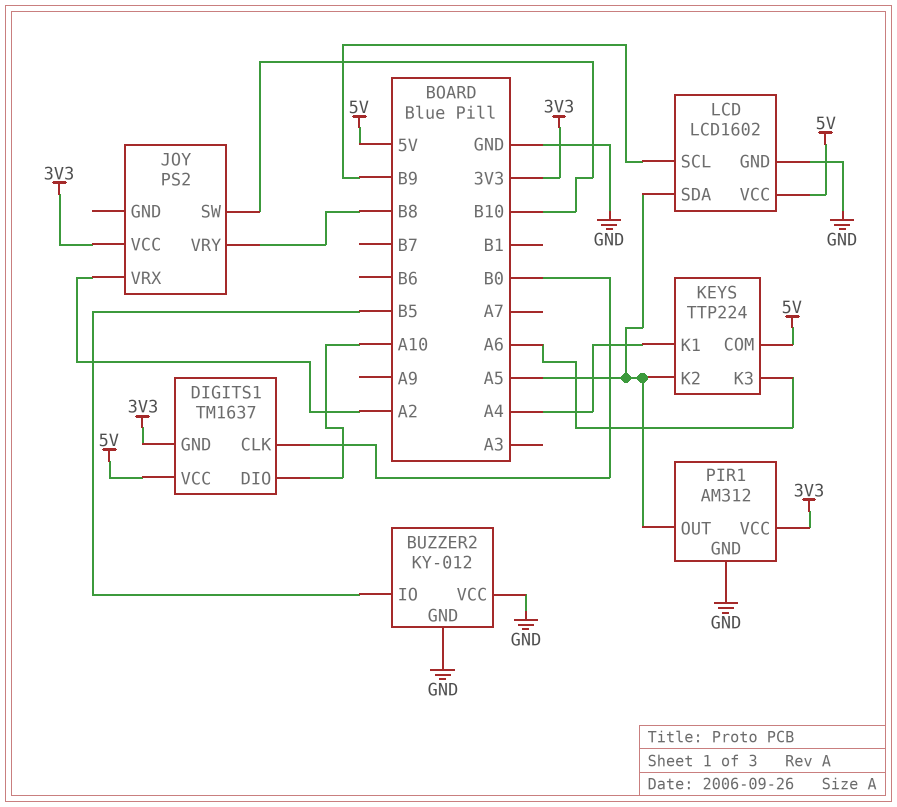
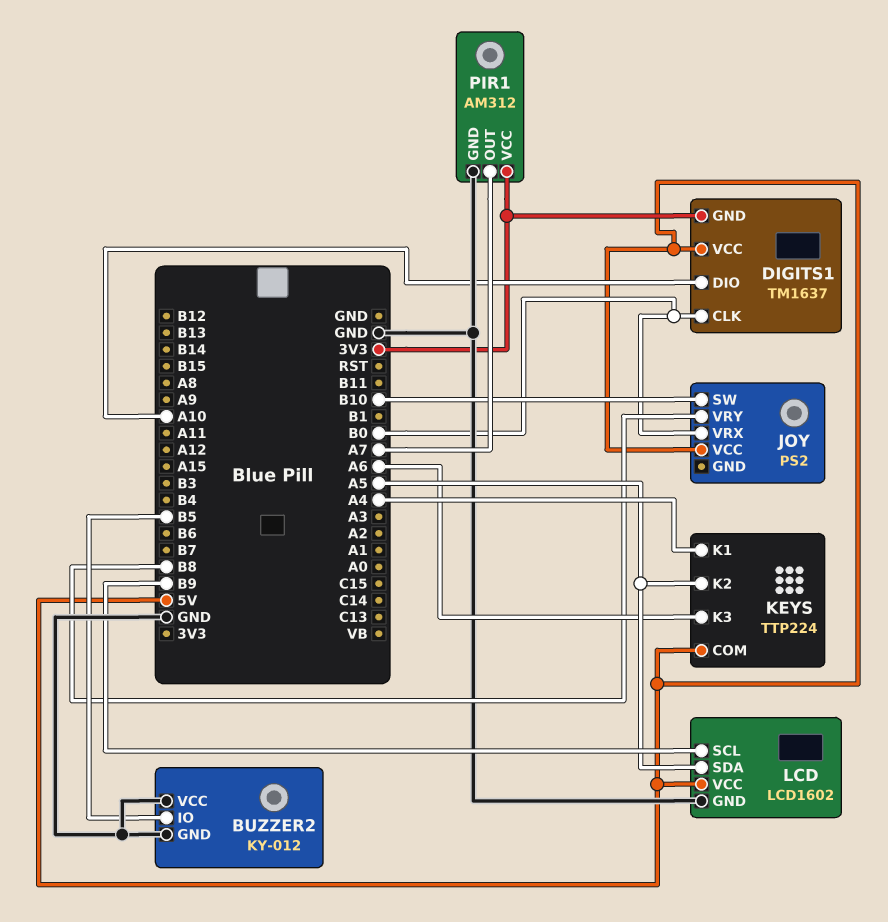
JOY pin VCC: 3V3 -> 5V
JOY pin VRX: A2 -> B0
PIR1 pin OUT: A5 -> A7

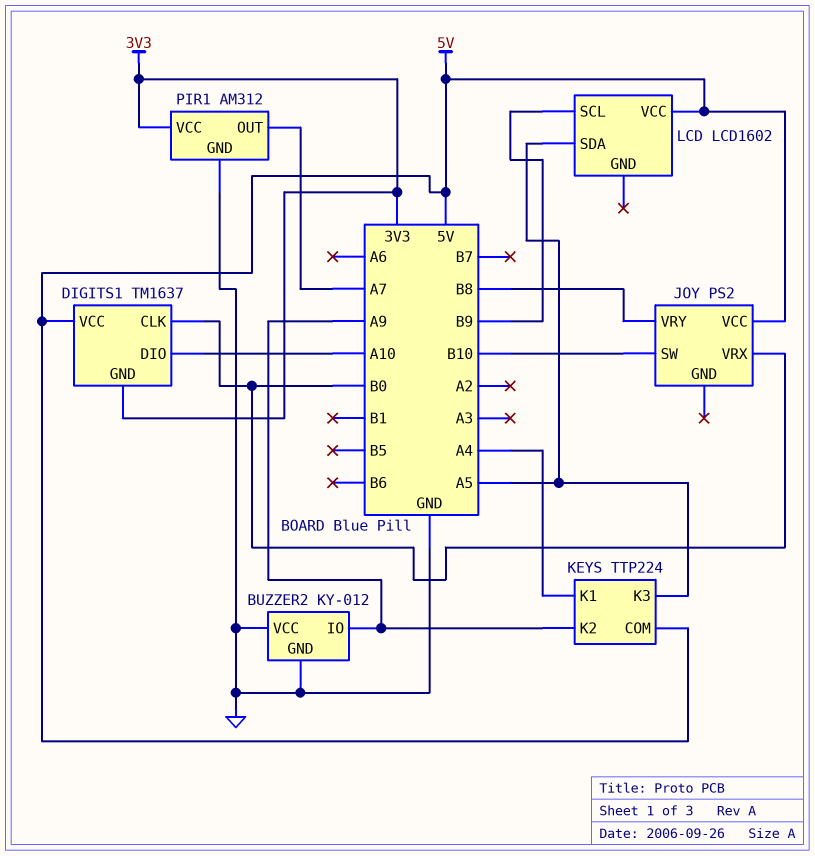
BUZZER2 pin IO: B5 -> A9
KEYS pin K2: A5 -> A9
KEYS pin K3: A6 -> A5
LCD pin GND: GND -> none

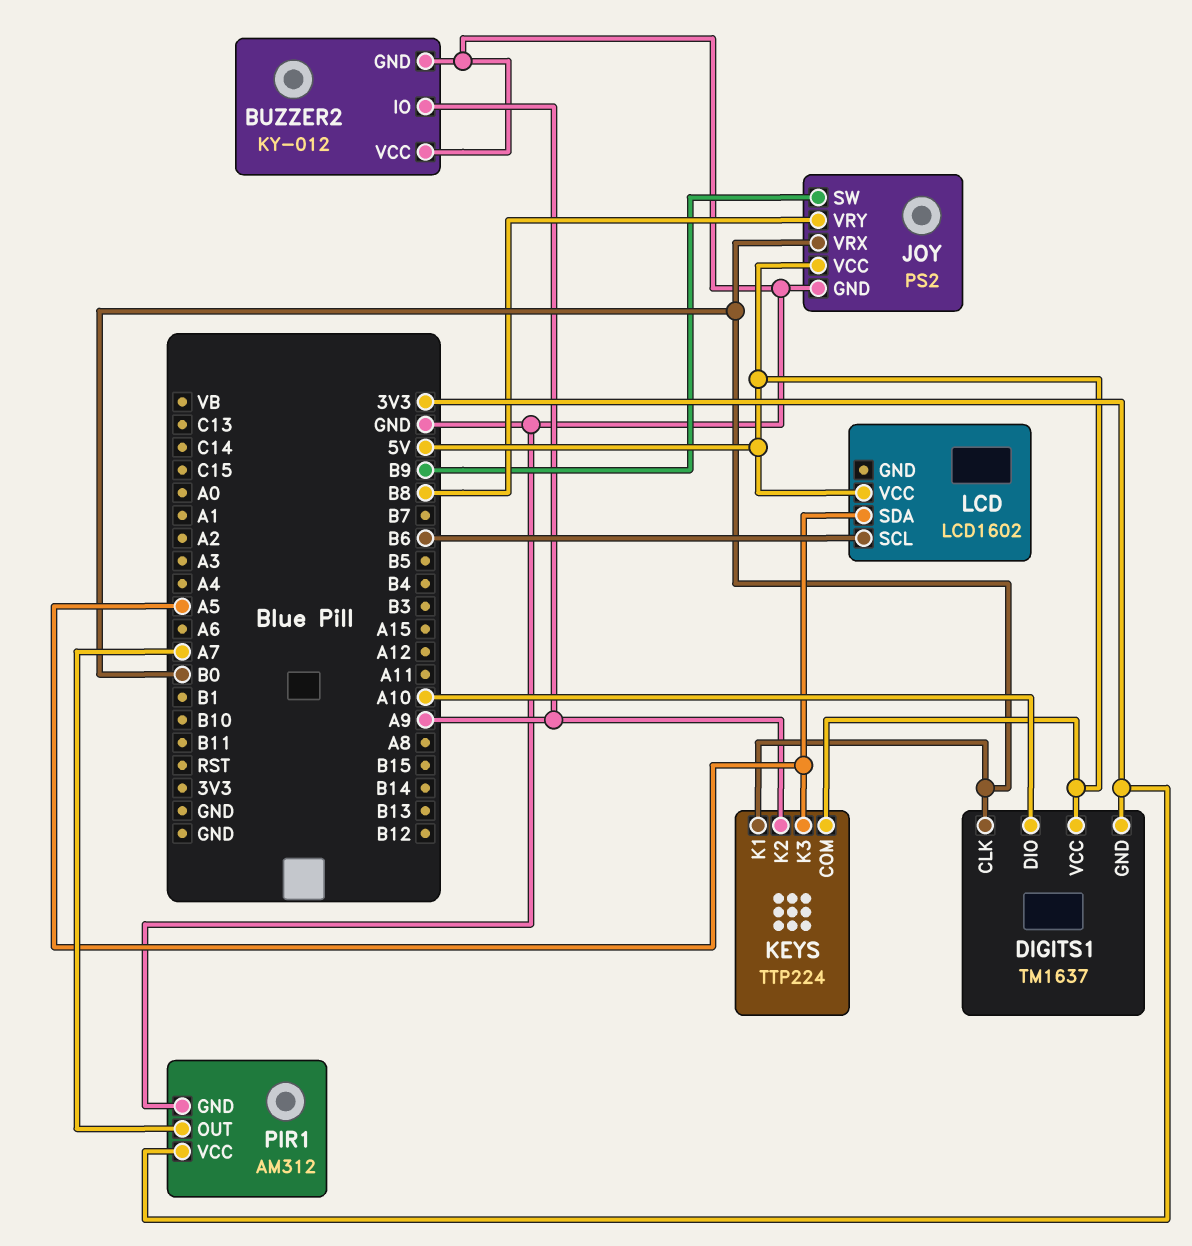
JOY pin GND: none -> GND
JOY pin SW: B10 -> B9
KEYS pin K1: A4 -> B0
LCD pin SCL: B9 -> B6

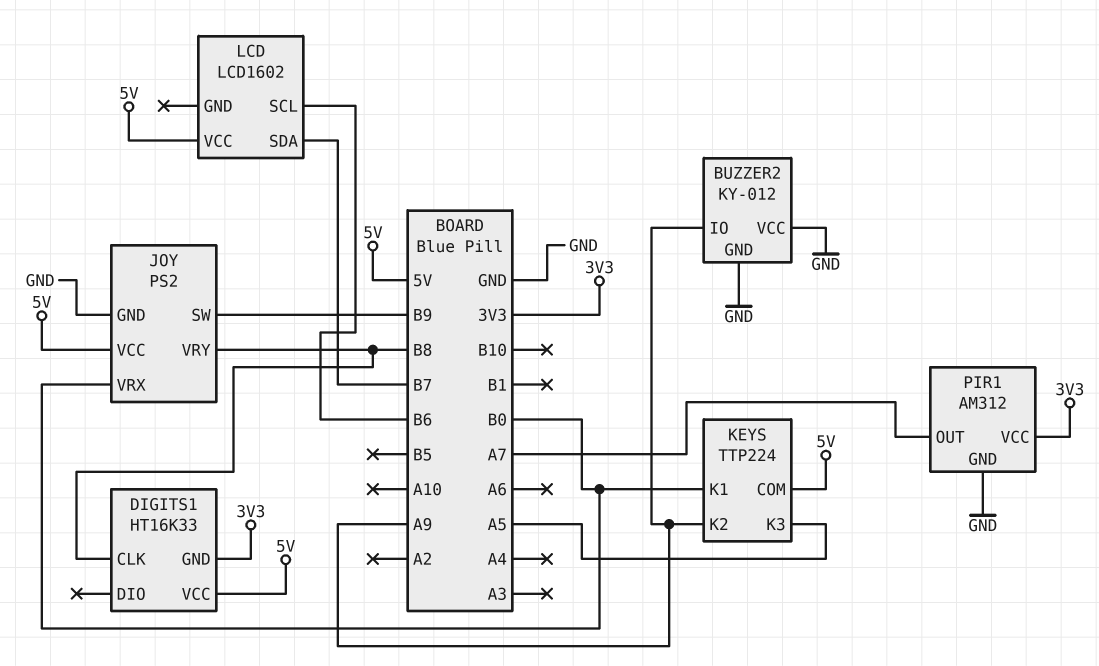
DIGITS1: TM1637 -> HT16K33
DIGITS1 pin CLK: B0 -> B8
DIGITS1 pin DIO: A10 -> none
LCD pin SDA: A5 -> B7

